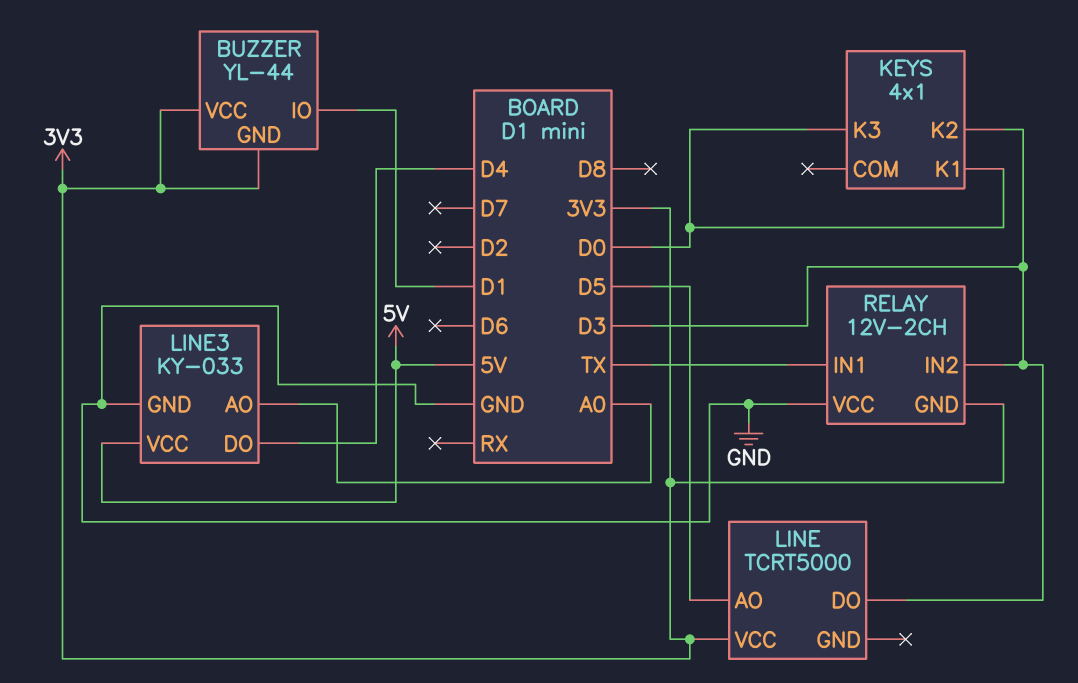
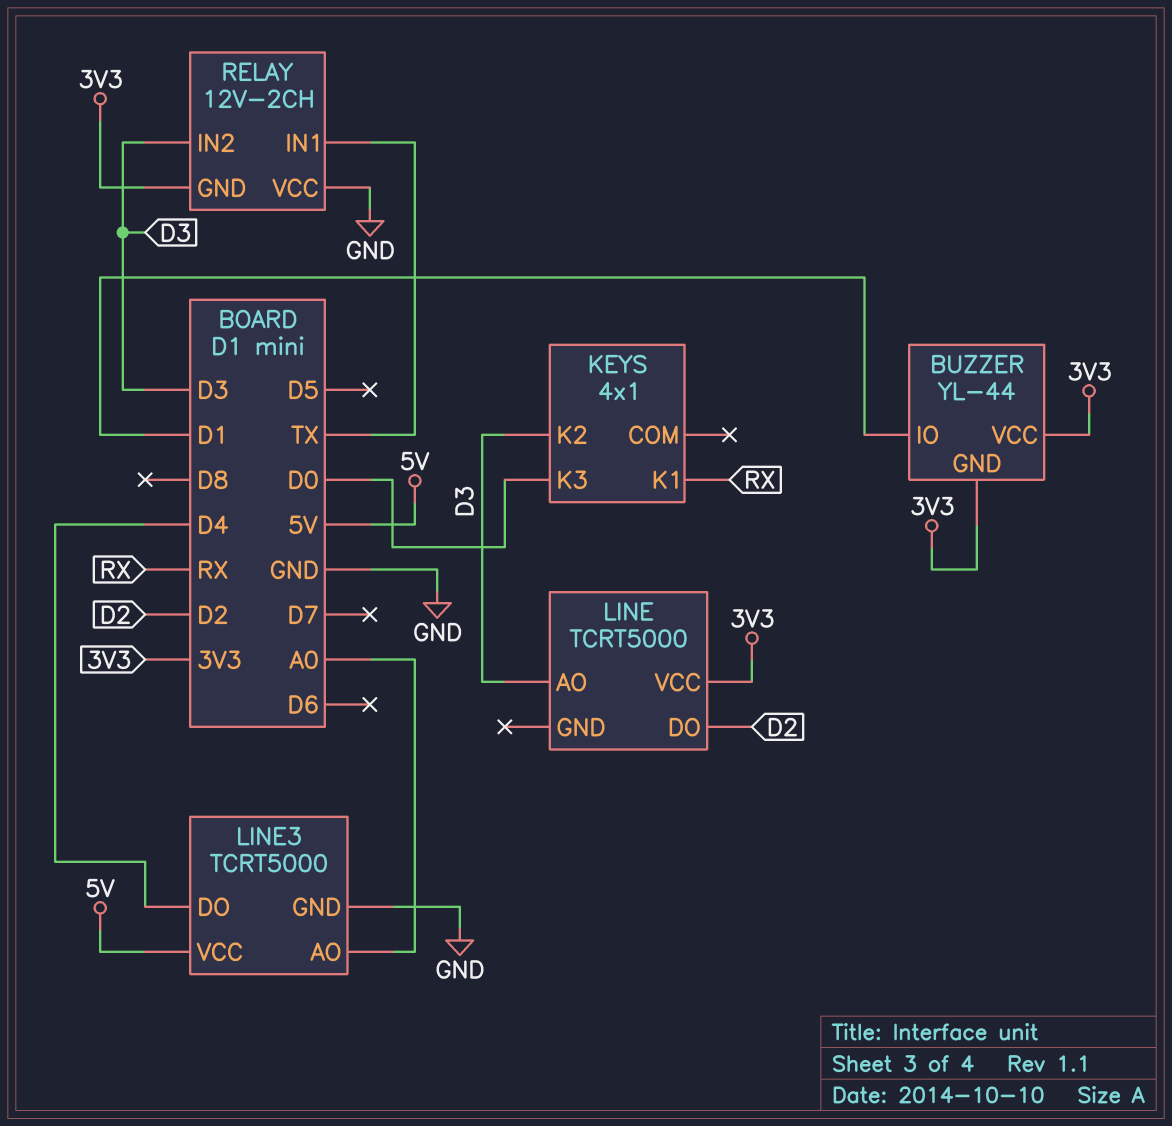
KEYS pin K1: D0 -> RX
LINE pin AO: D5 -> D3
LINE pin DO: D3 -> D2
LINE3: KY-033 -> TCRT5000

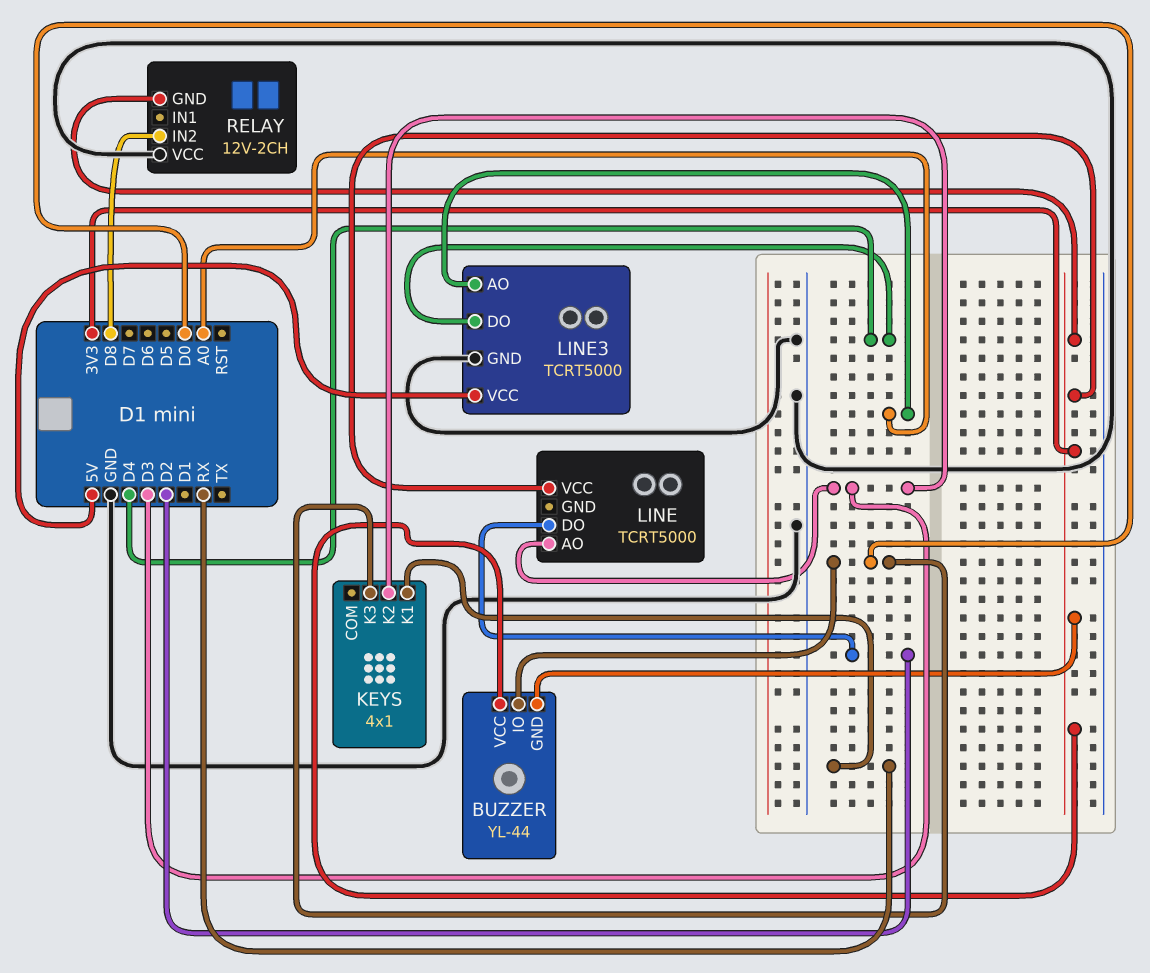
BUZZER pin IO: D1 -> D0
RELAY pin IN1: TX -> none
RELAY pin IN2: D3 -> D8

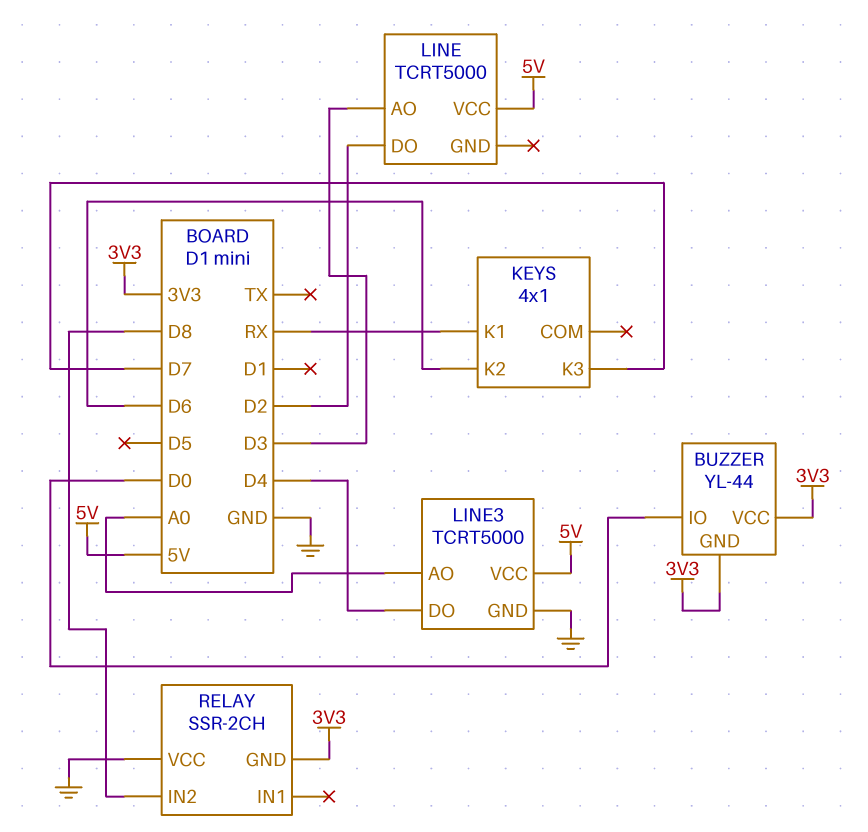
KEYS pin K2: D3 -> D6
KEYS pin K3: D0 -> D7
LINE pin VCC: 3V3 -> 5V
RELAY: 12V-2CH -> SSR-2CH

